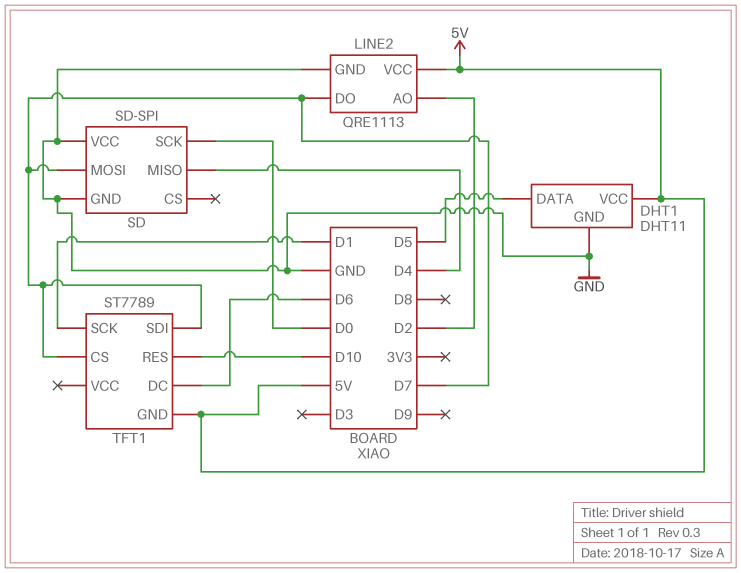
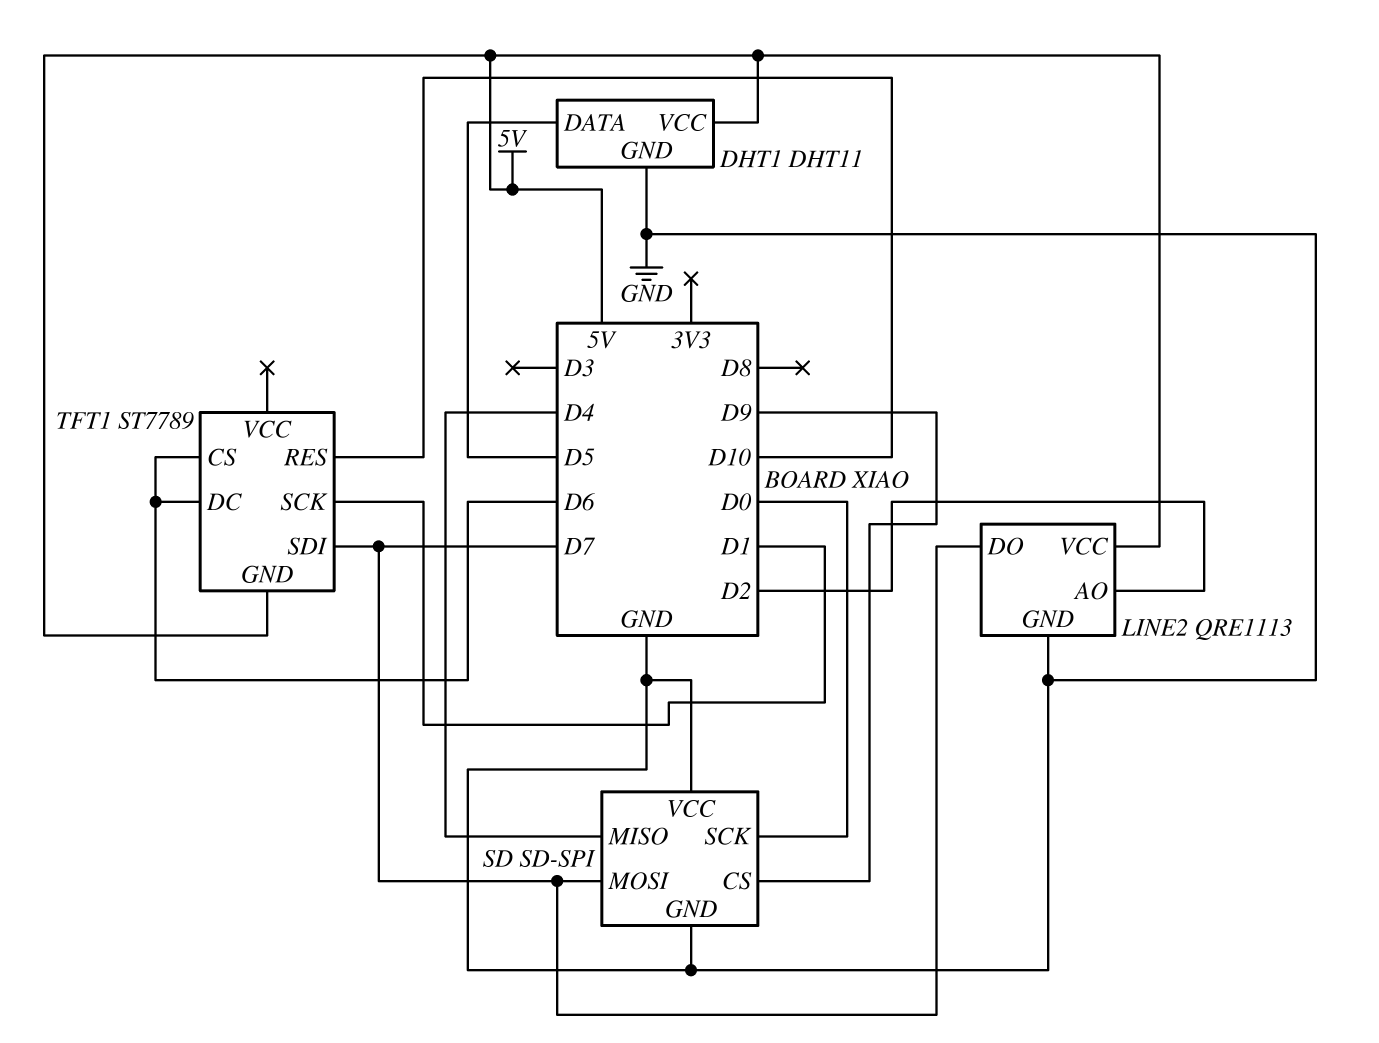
SD pin CS: none -> D9
TFT1 pin CS: D7 -> D6

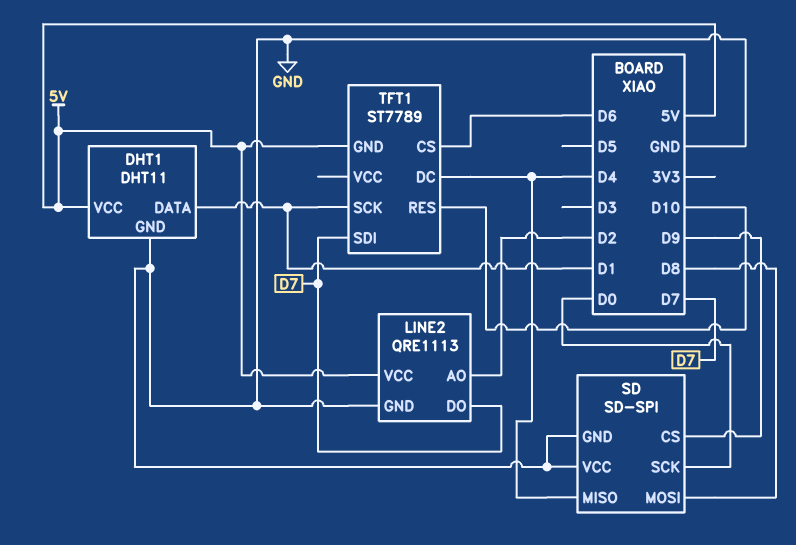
DHT1 pin DATA: D5 -> D1
SD pin MOSI: D7 -> D8
TFT1 pin DC: D6 -> D4

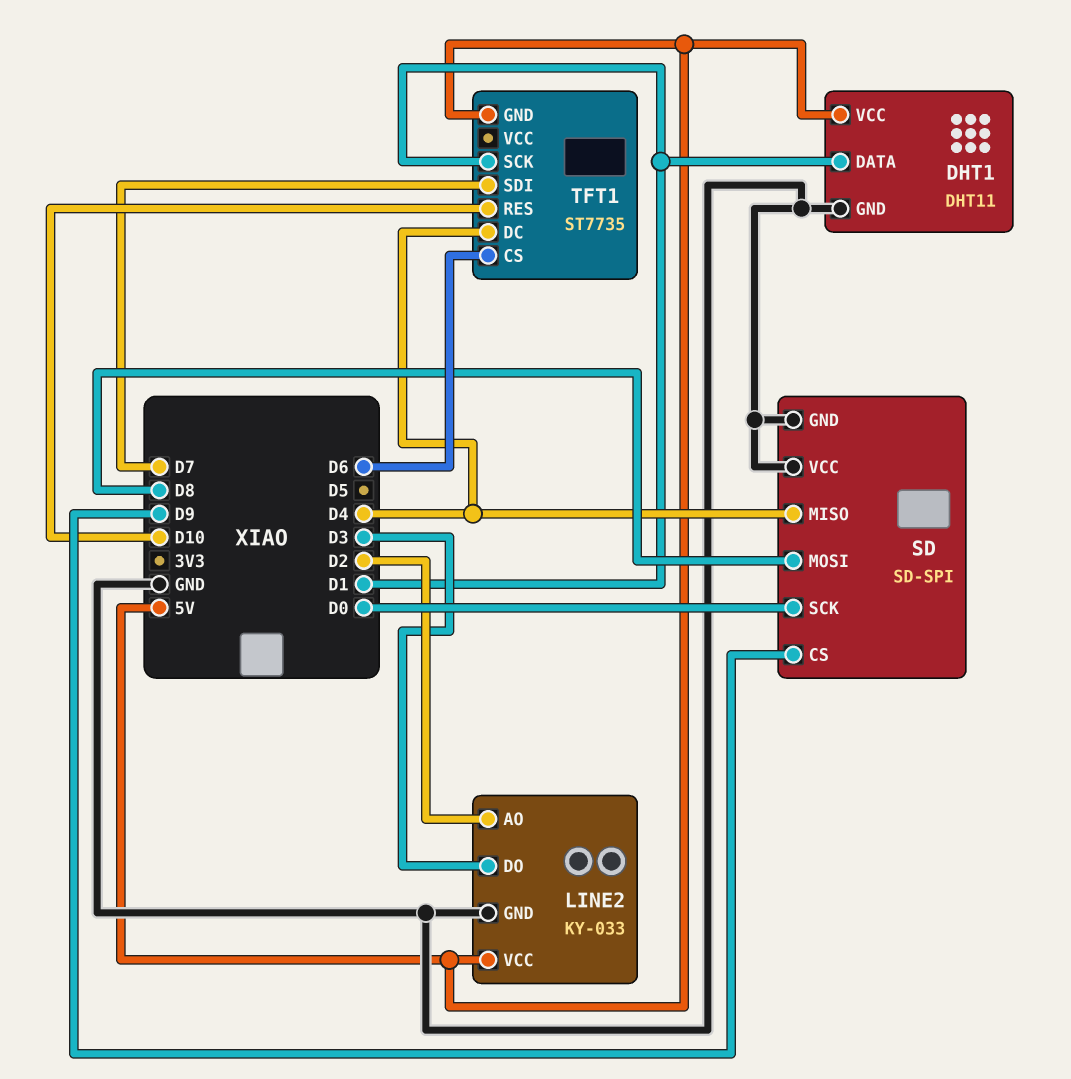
LINE2: QRE1113 -> KY-033
LINE2 pin DO: D7 -> D3
TFT1: ST7789 -> ST7735

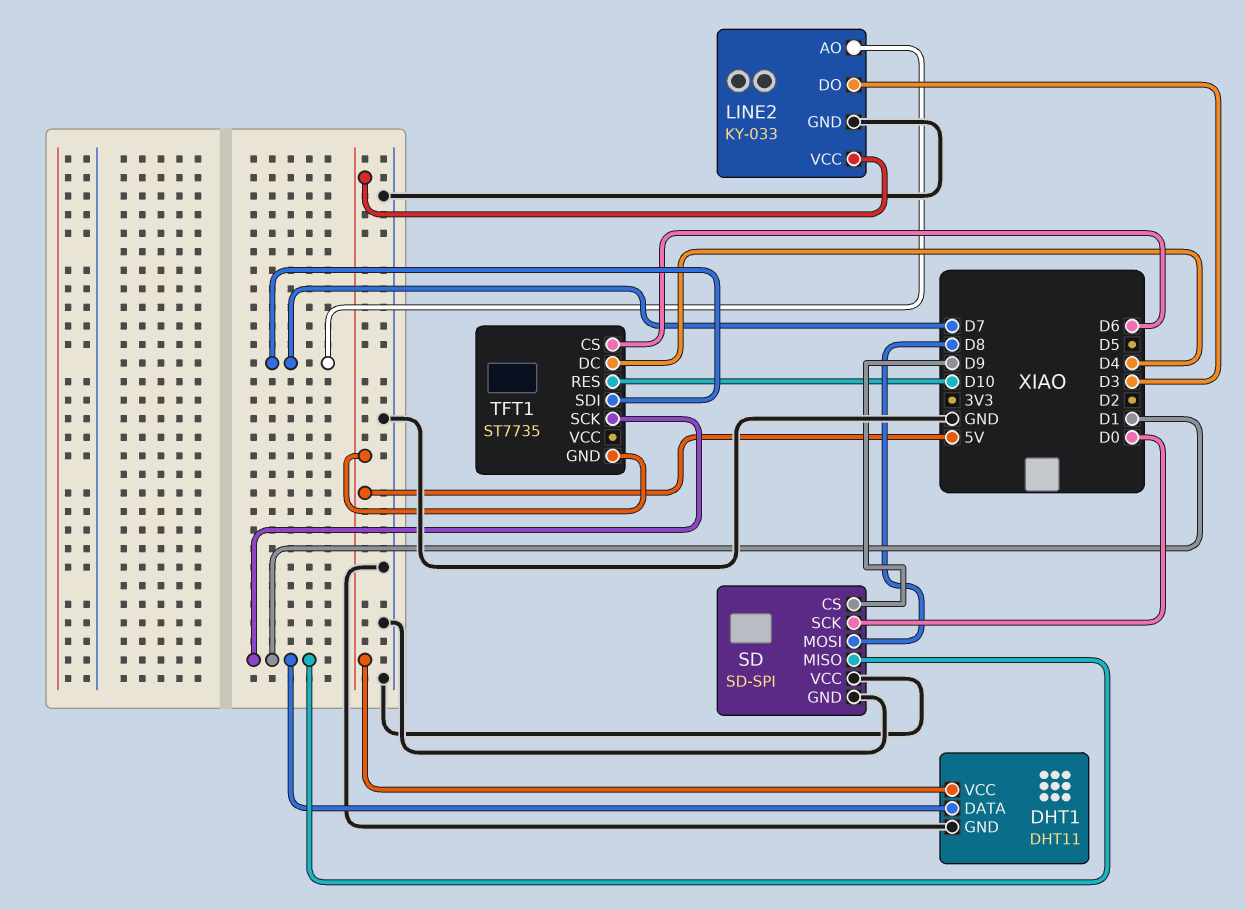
LINE2 pin AO: D2 -> D7
SD pin MISO: D4 -> D1

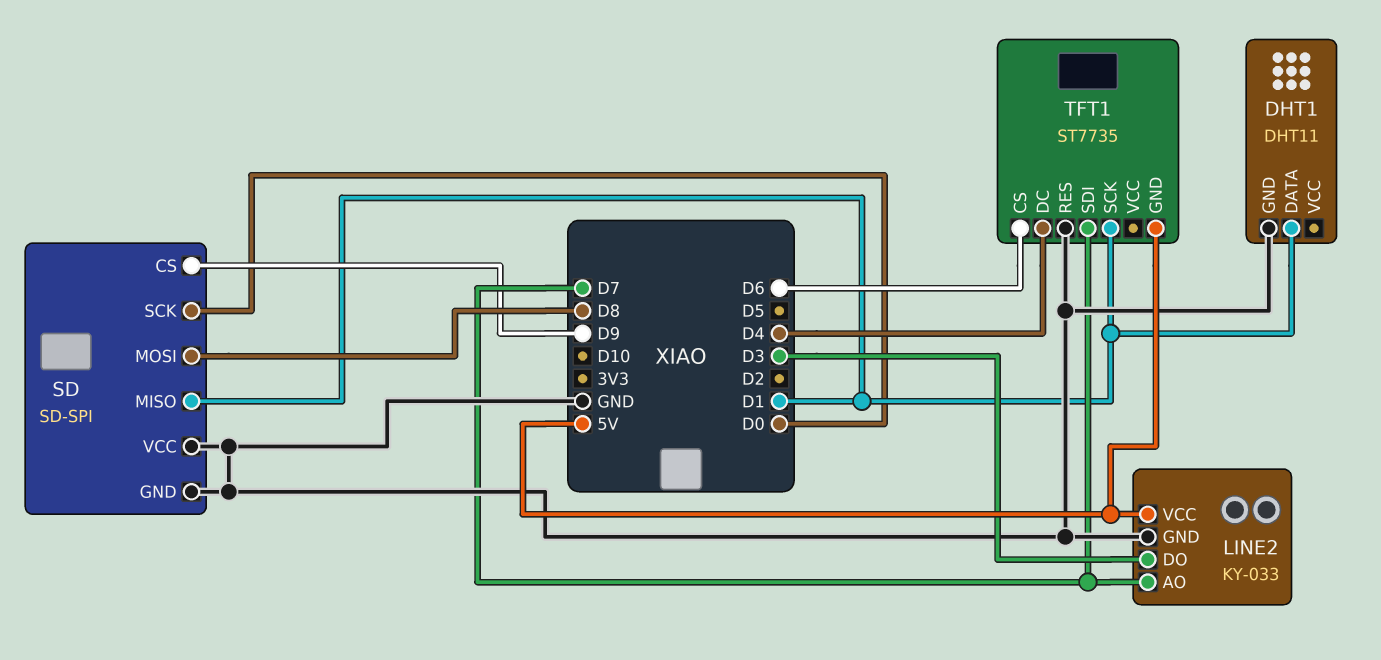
DHT1 pin VCC: 5V -> none
TFT1 pin RES: D10 -> GND

